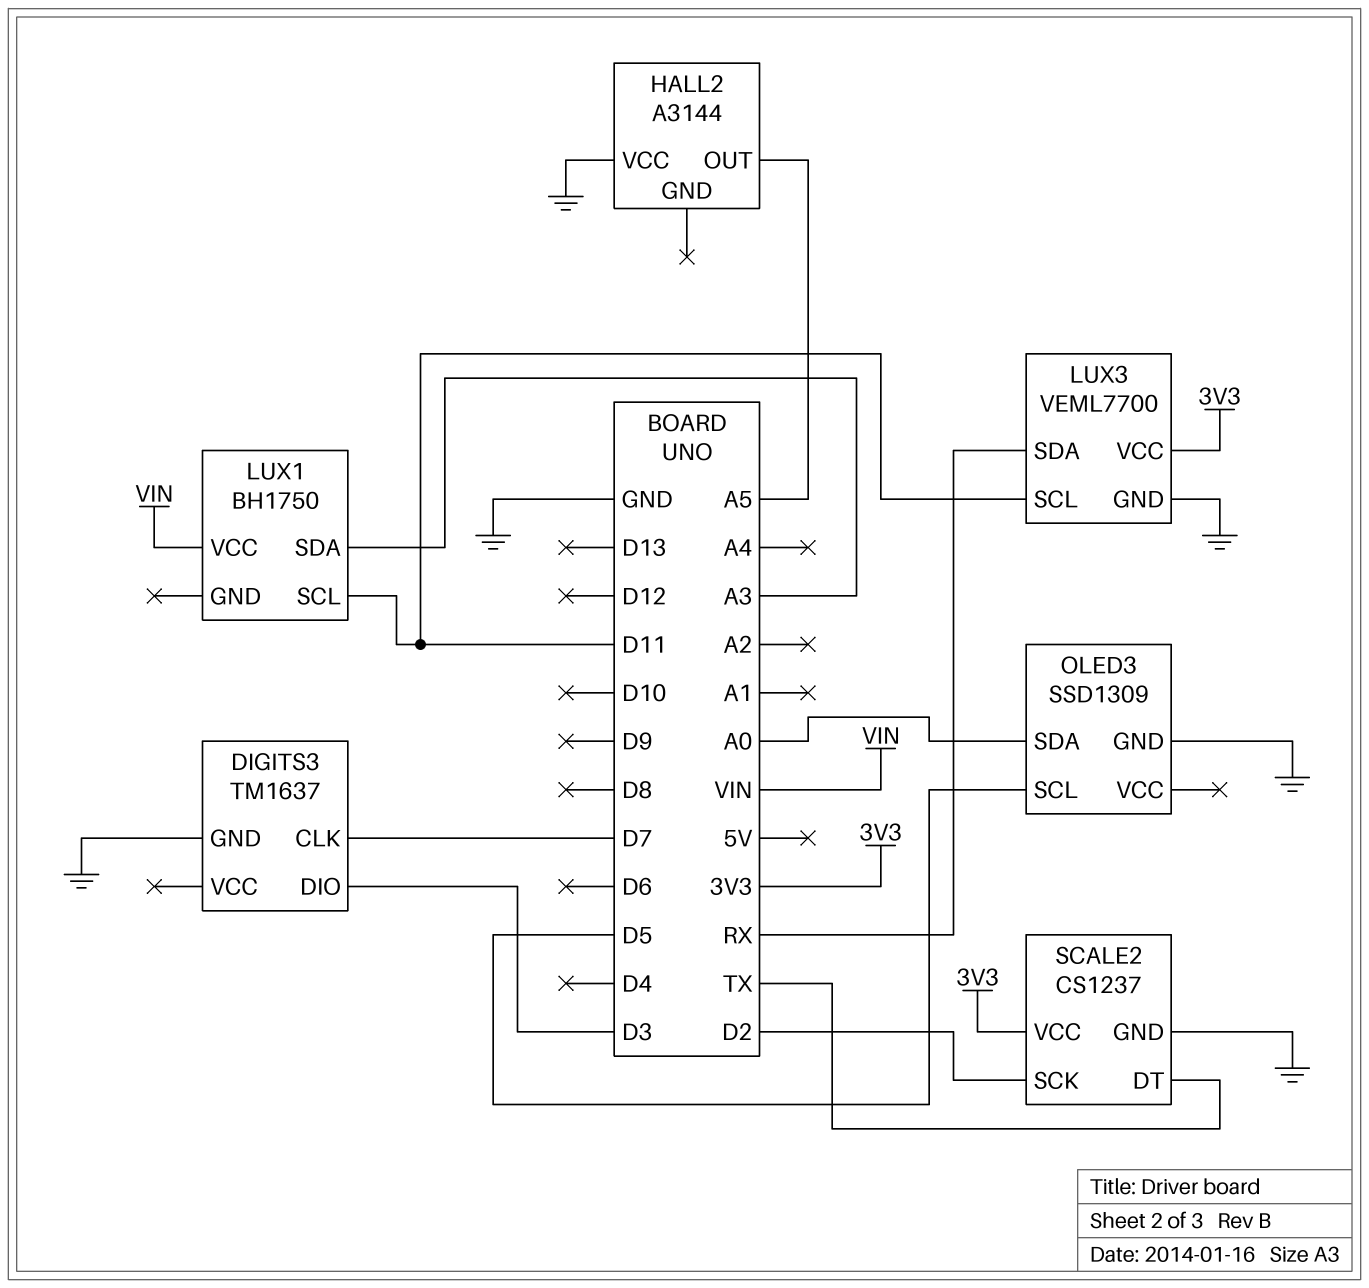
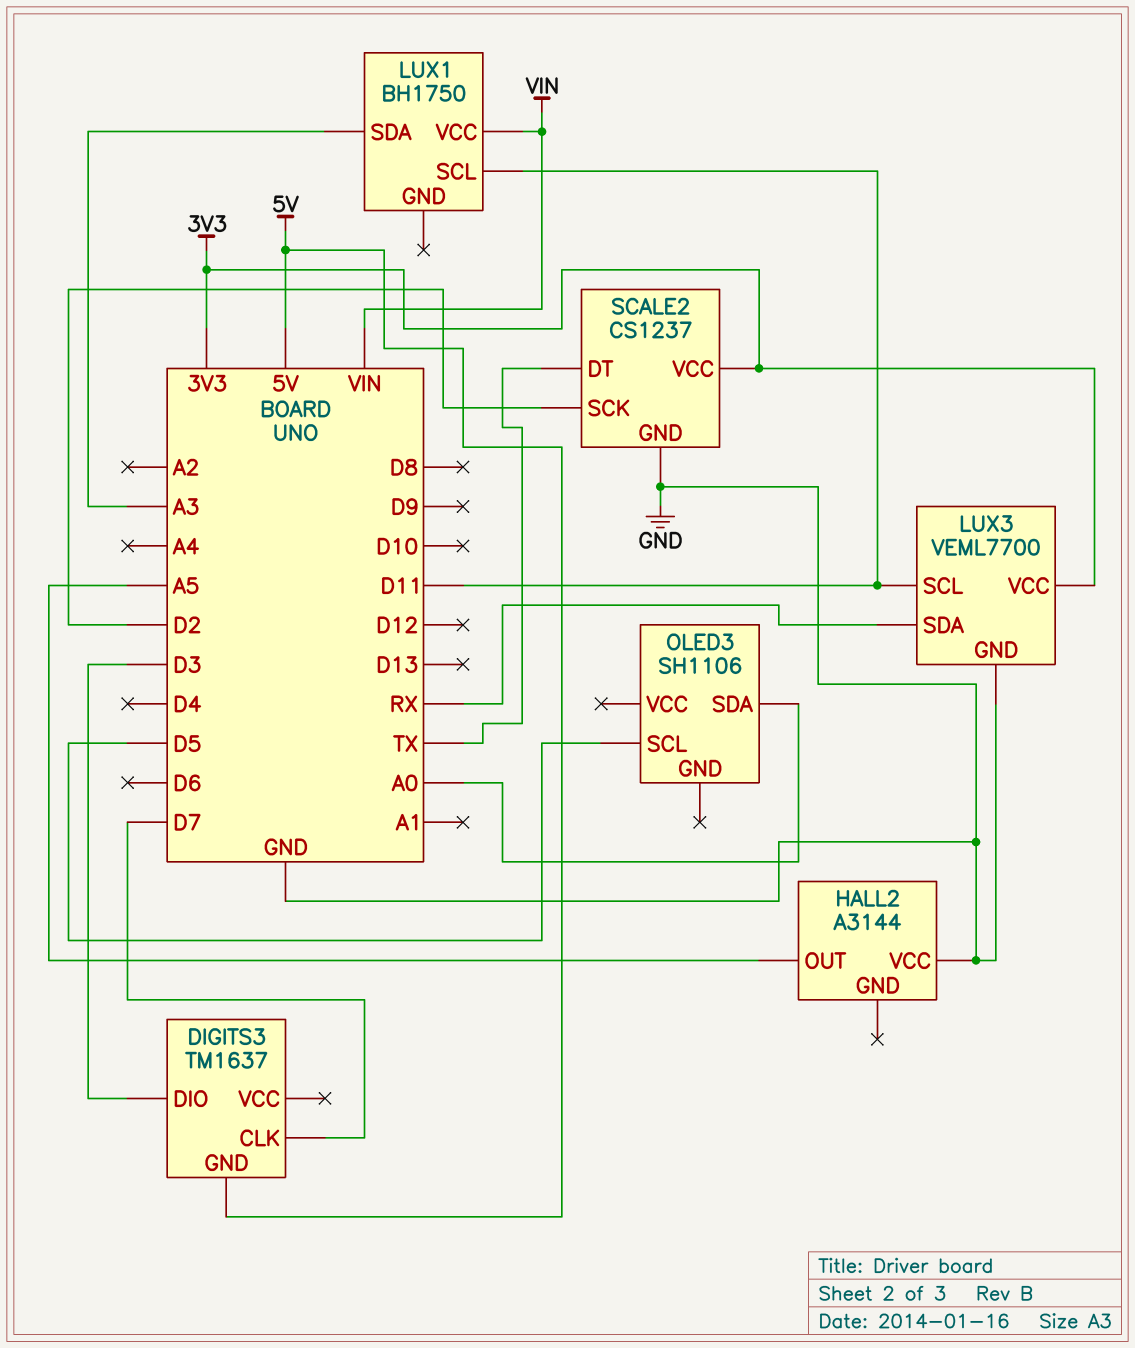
DIGITS3 pin GND: GND -> 5V
OLED3: SSD1309 -> SH1106
OLED3 pin GND: GND -> none

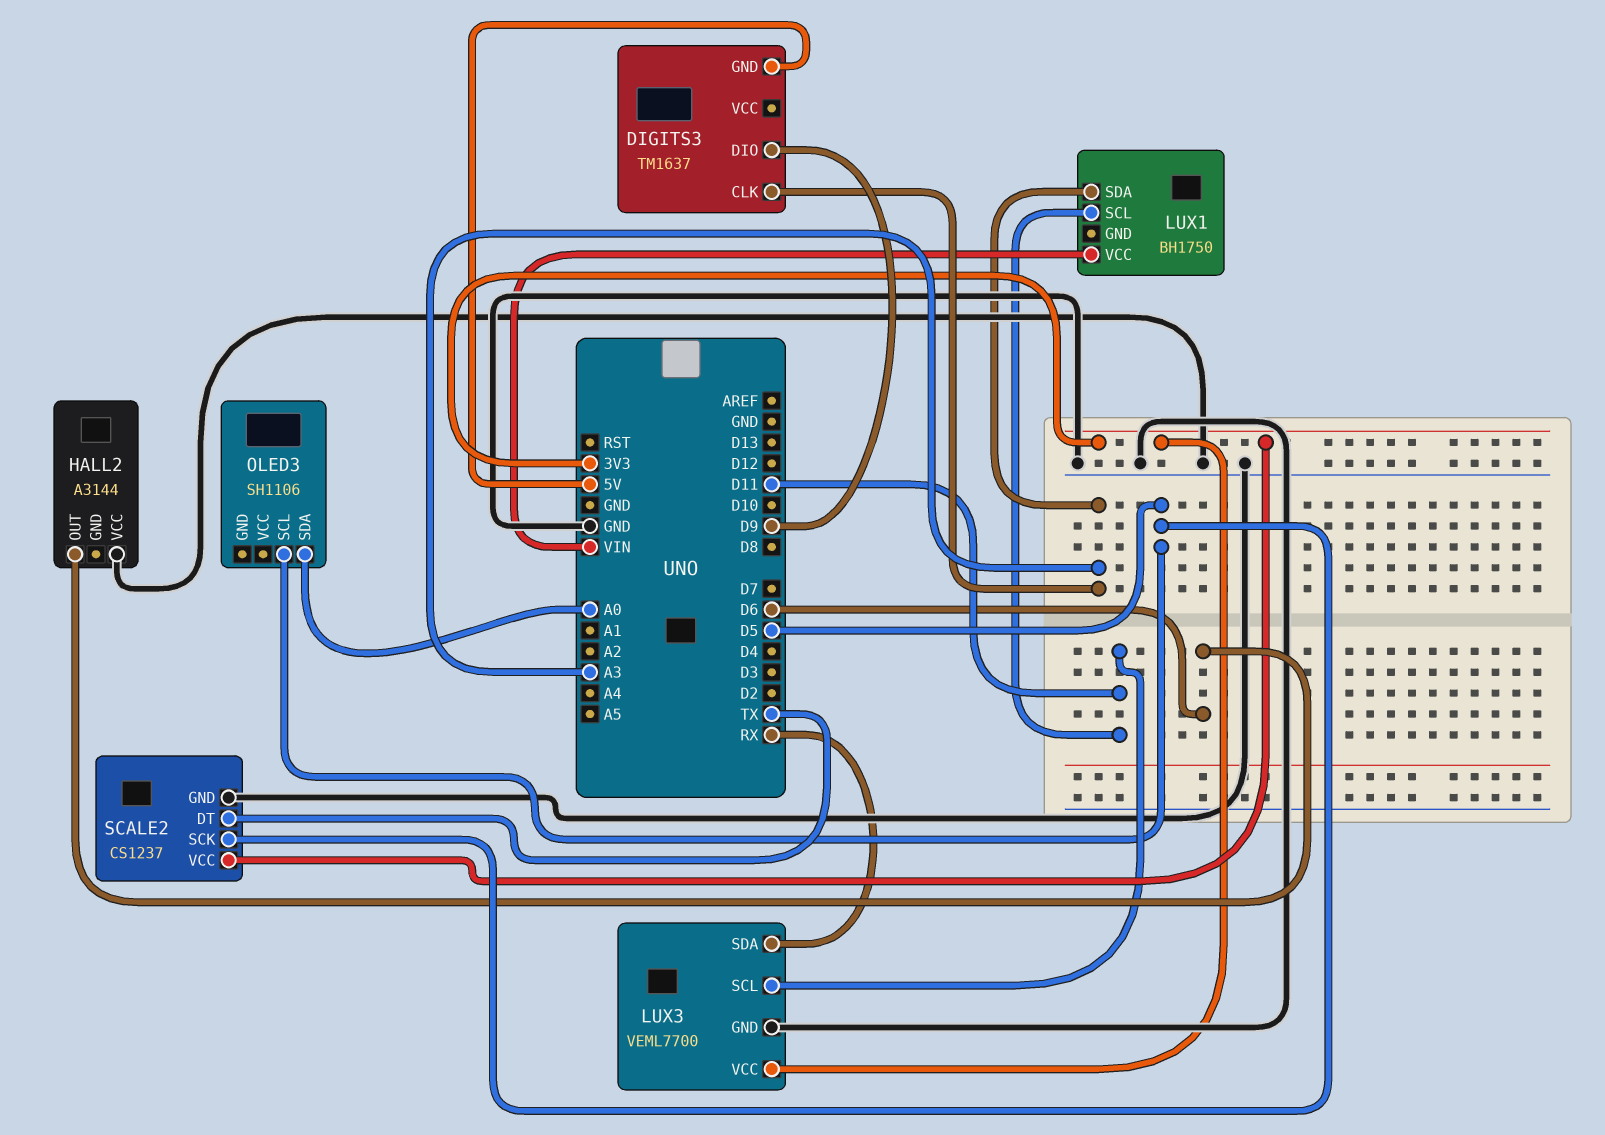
DIGITS3 pin CLK: D7 -> A3
DIGITS3 pin DIO: D3 -> D9
HALL2 pin OUT: A5 -> D6
SCALE2 pin SCK: D2 -> D5

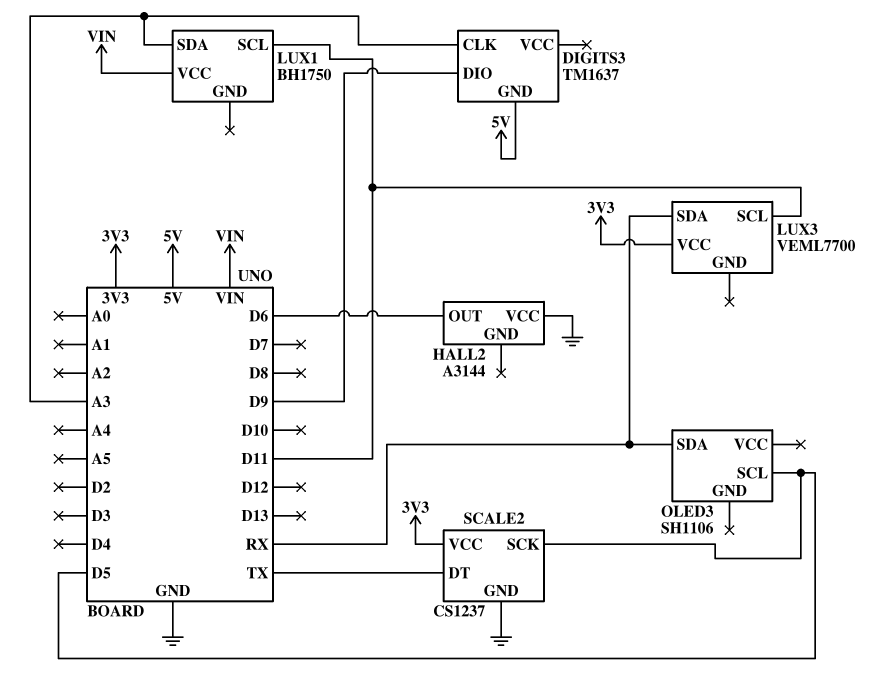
LUX3 pin GND: GND -> none
OLED3 pin SDA: A0 -> RX

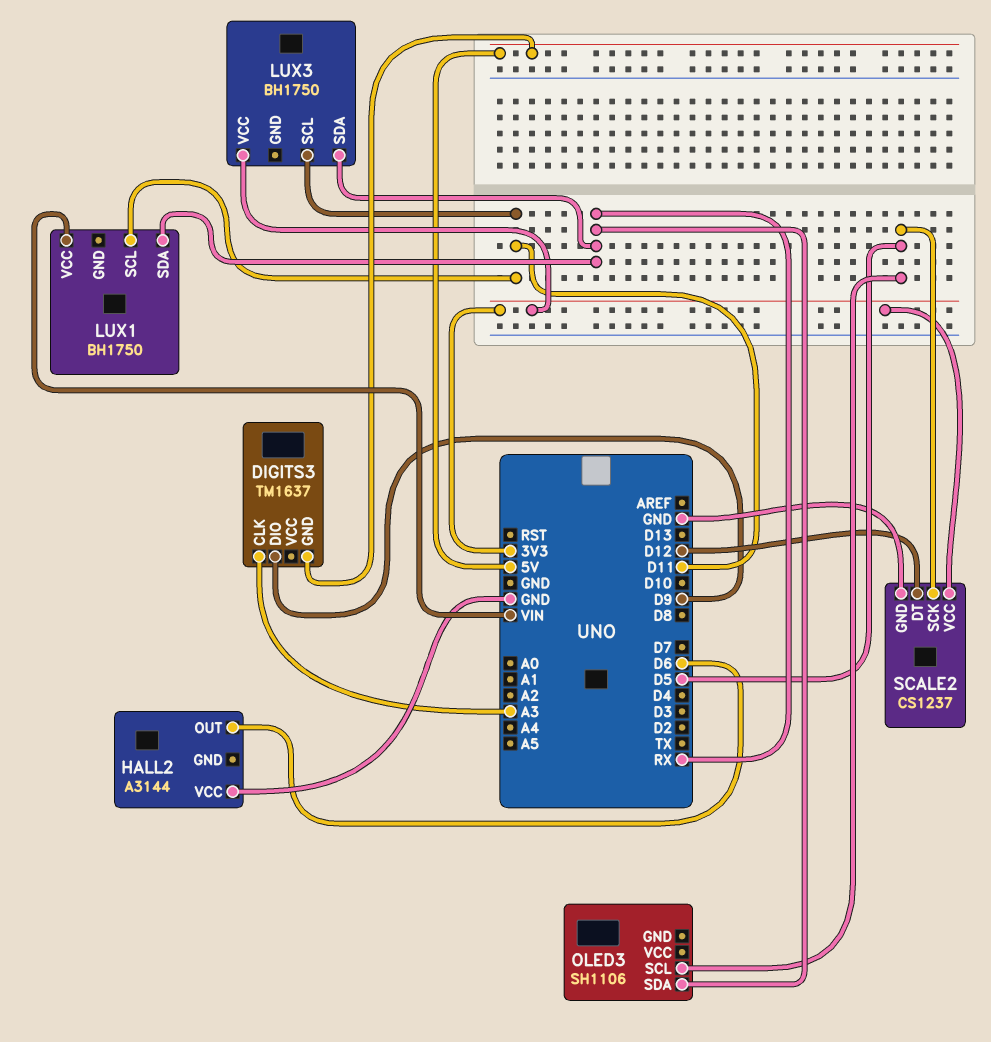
LUX1 pin SDA: A3 -> RX
LUX3: VEML7700 -> BH1750
SCALE2 pin DT: TX -> D12

